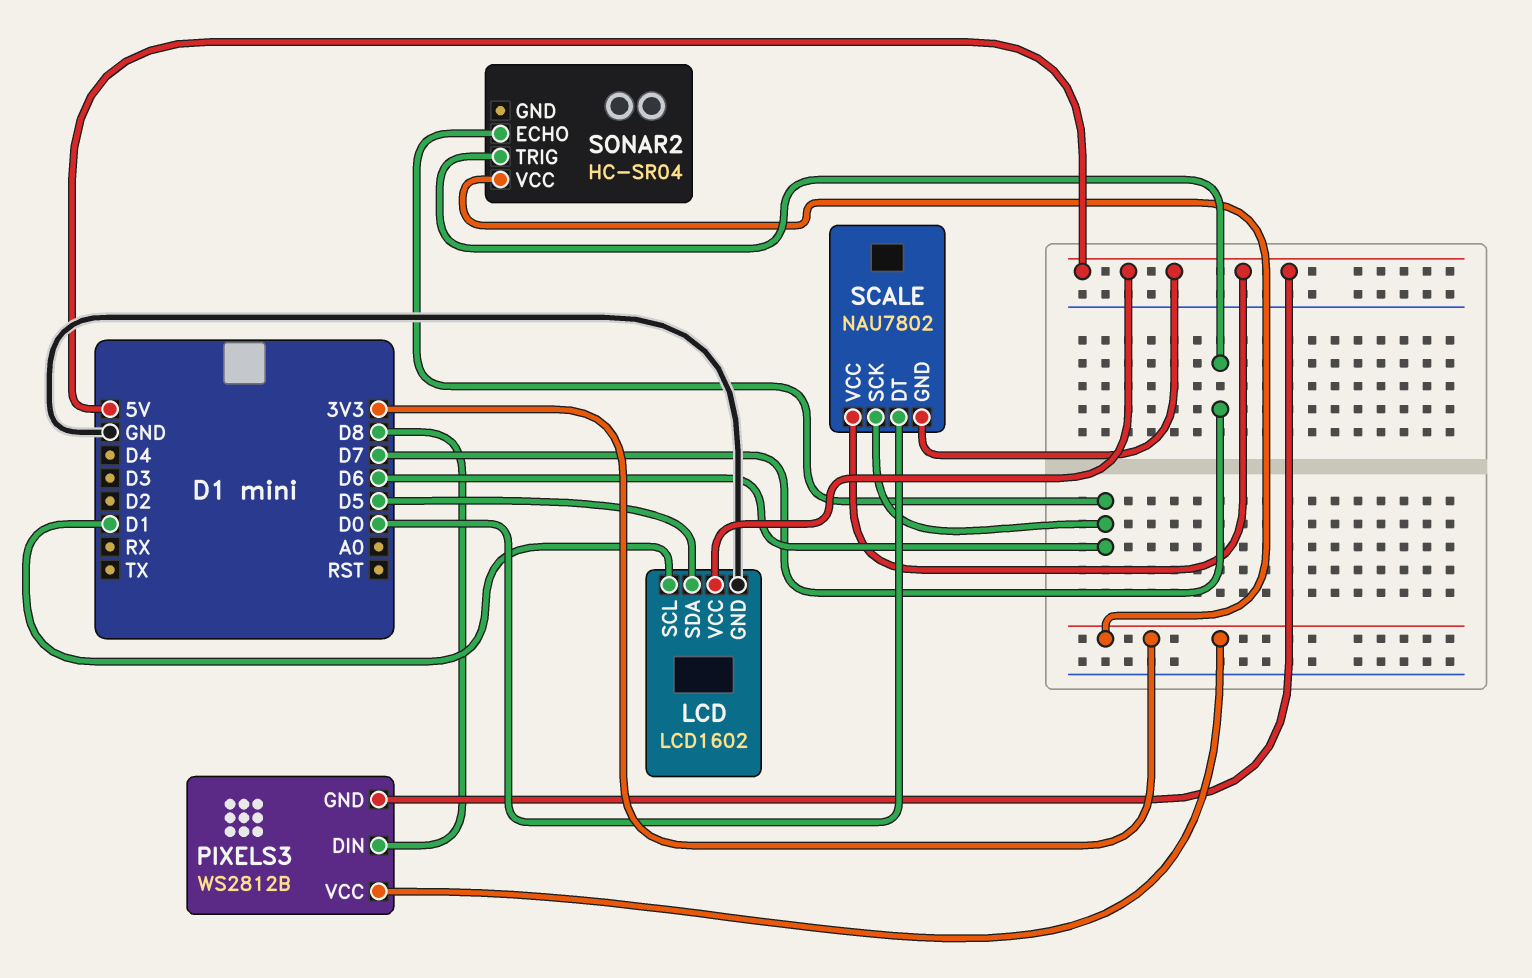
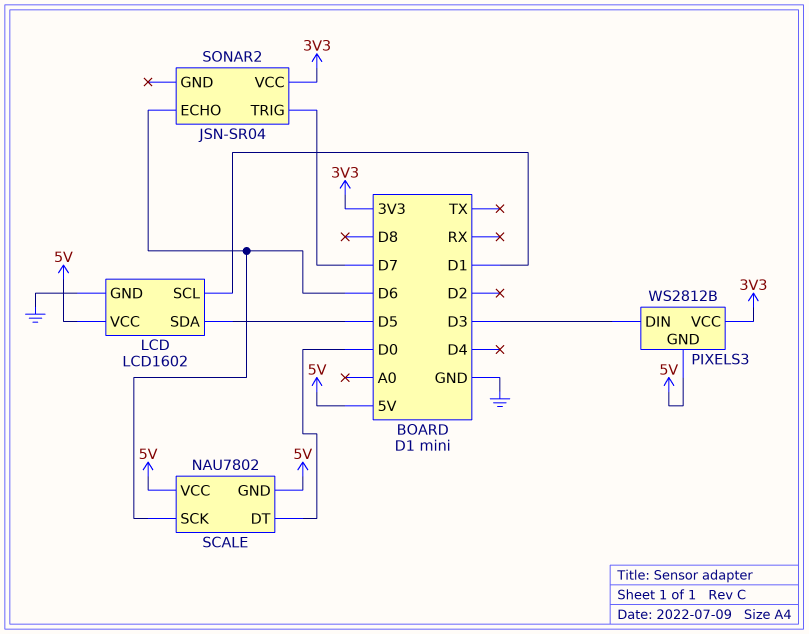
PIXELS3 pin DIN: D8 -> D3
SONAR2: HC-SR04 -> JSN-SR04

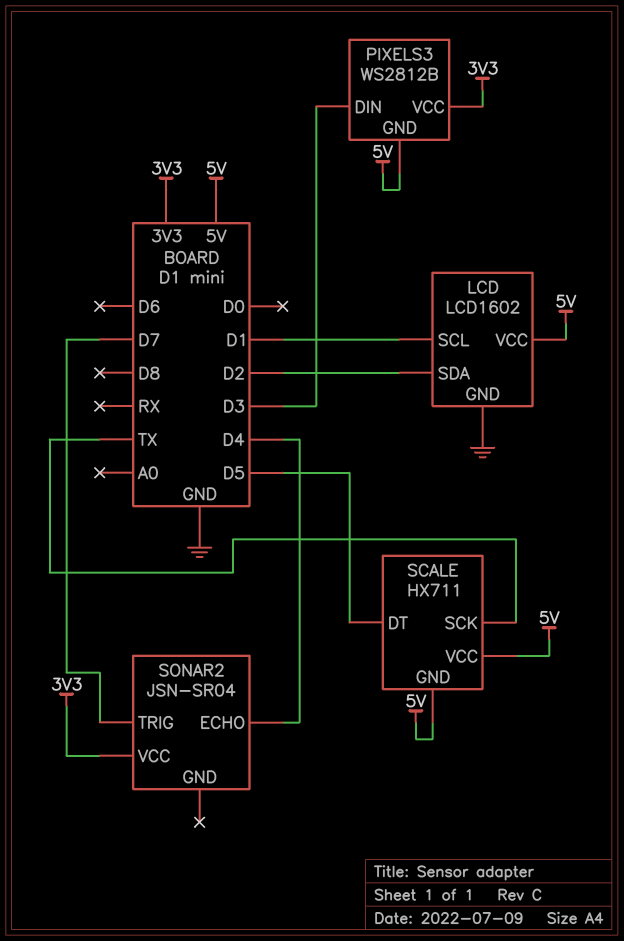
LCD pin SDA: D5 -> D2
SCALE: NAU7802 -> HX711
SCALE pin DT: D0 -> D5
SCALE pin SCK: D6 -> TX
SONAR2 pin ECHO: D6 -> D4

